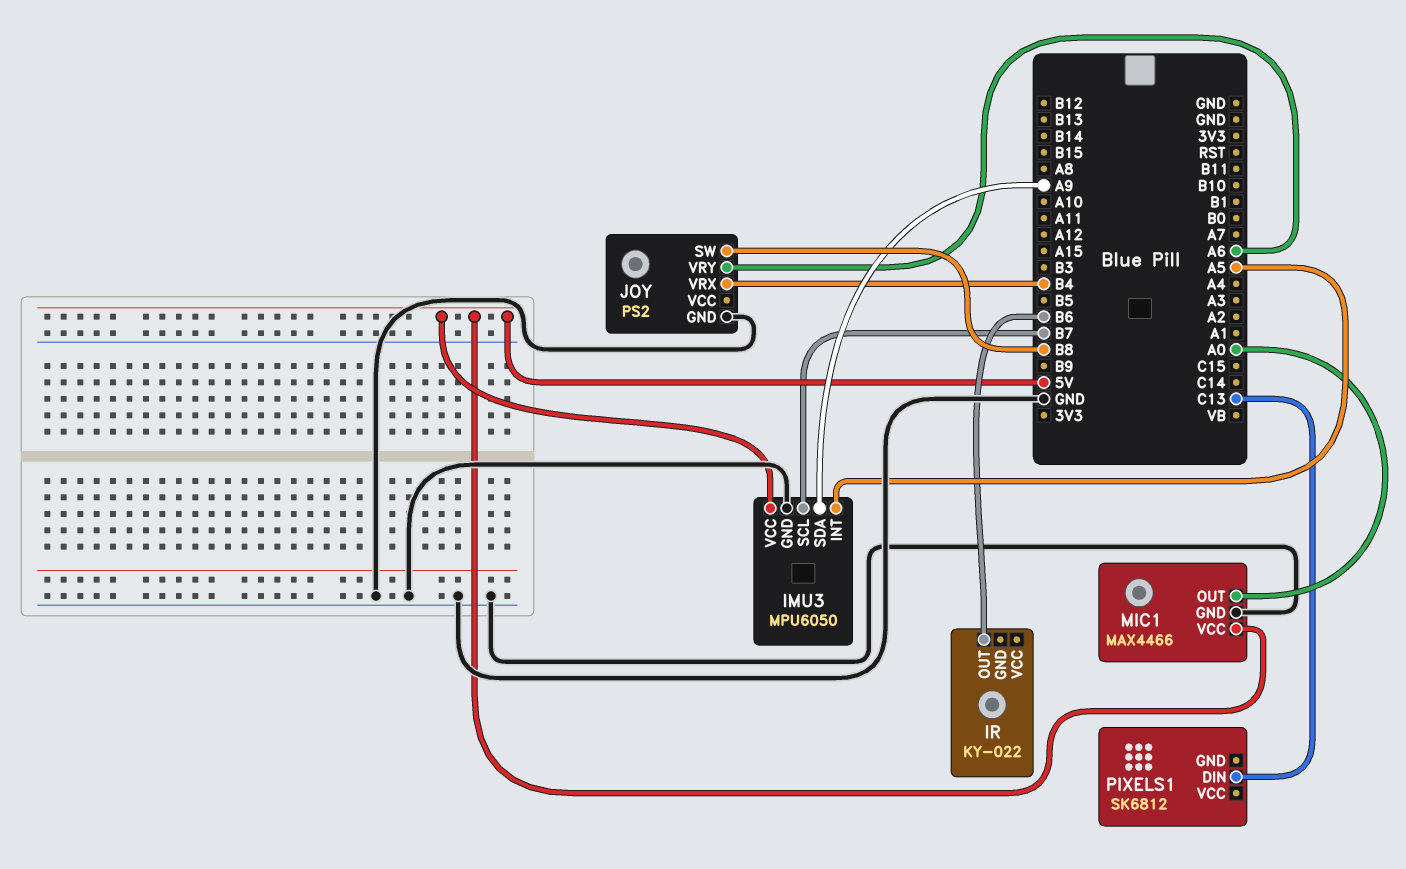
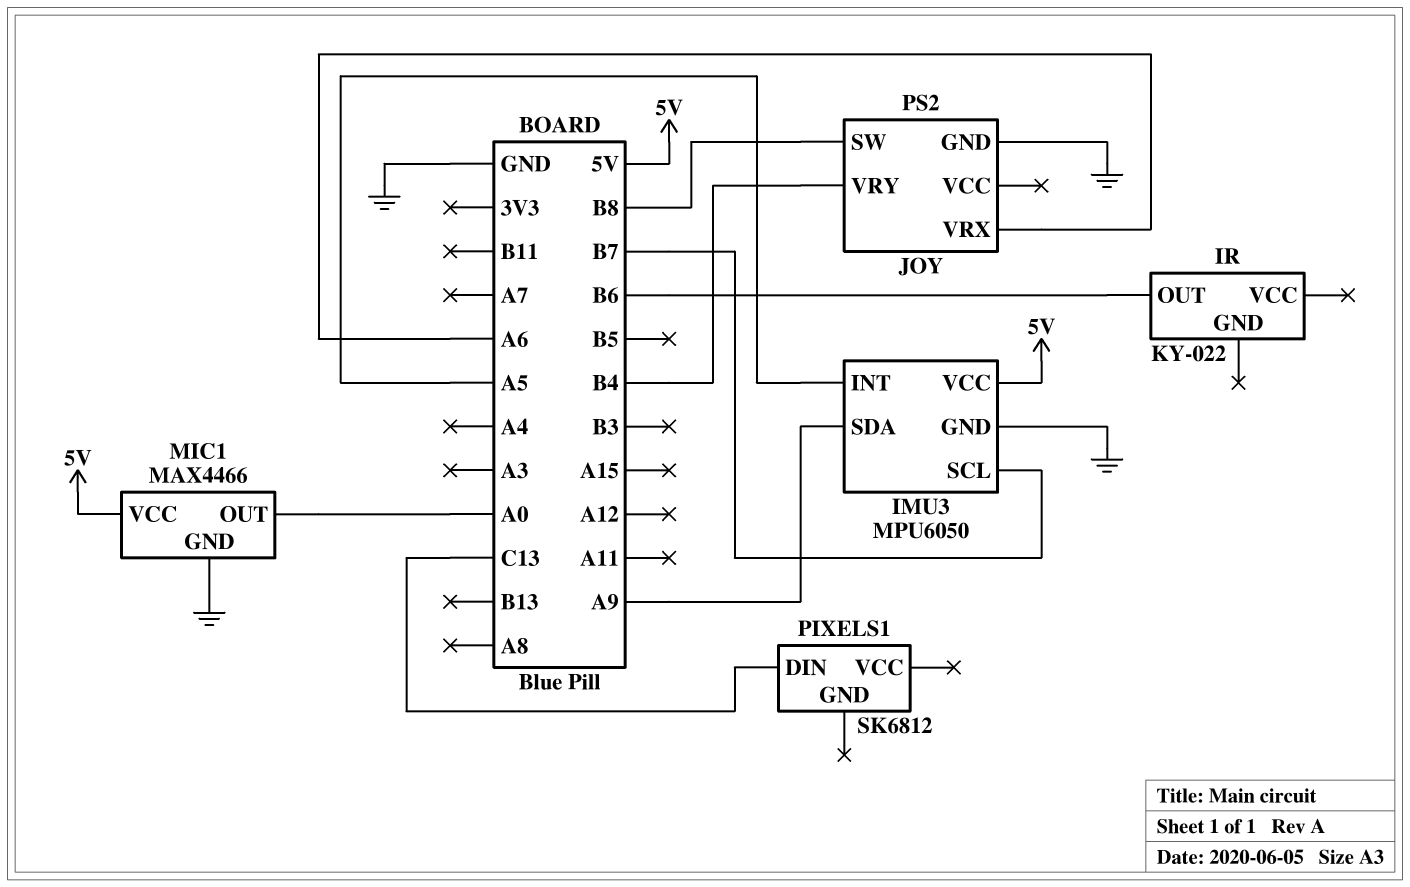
JOY pin VRX: B4 -> A6
JOY pin VRY: A6 -> B4

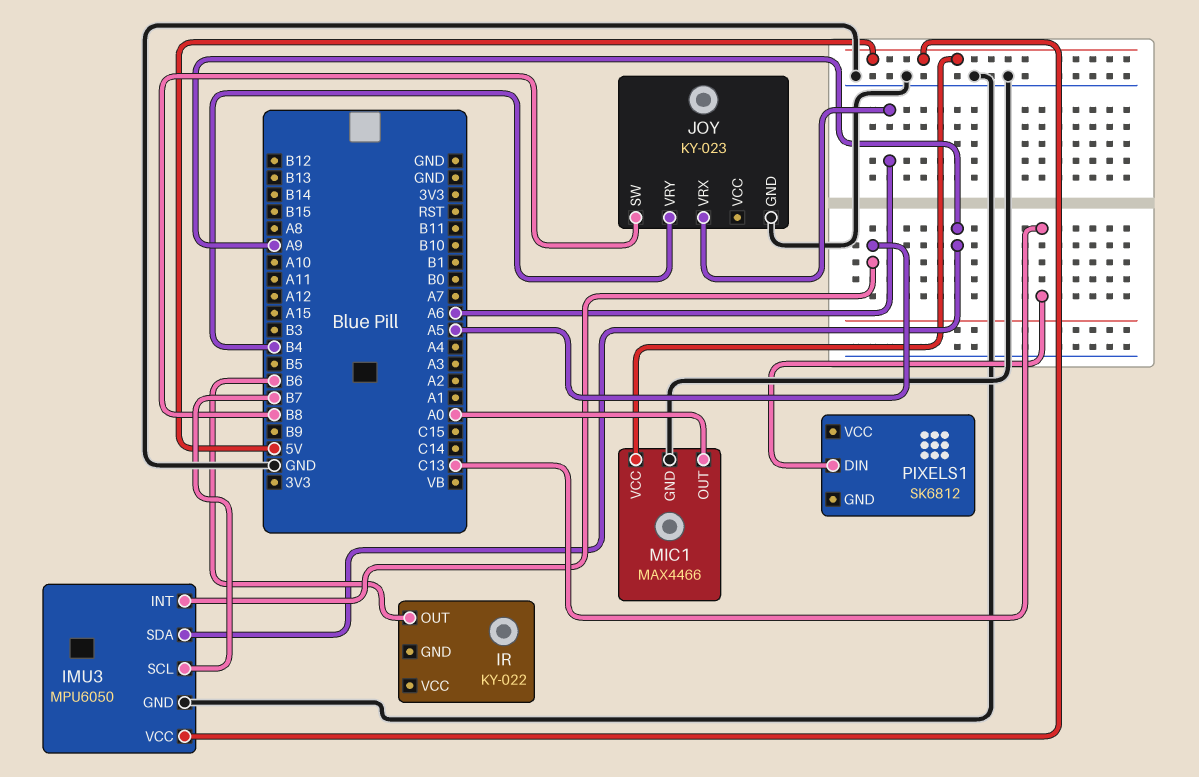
JOY: PS2 -> KY-023

